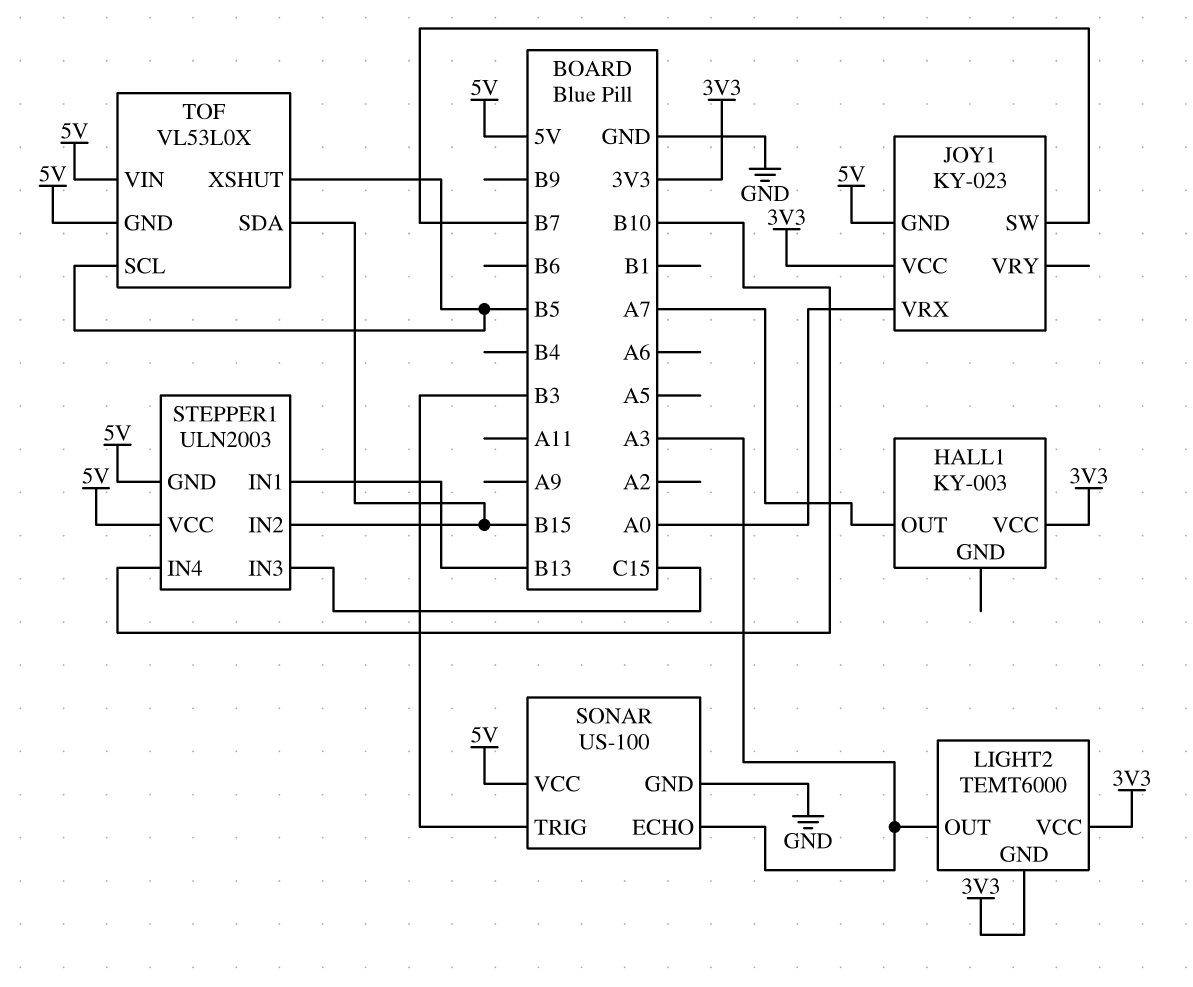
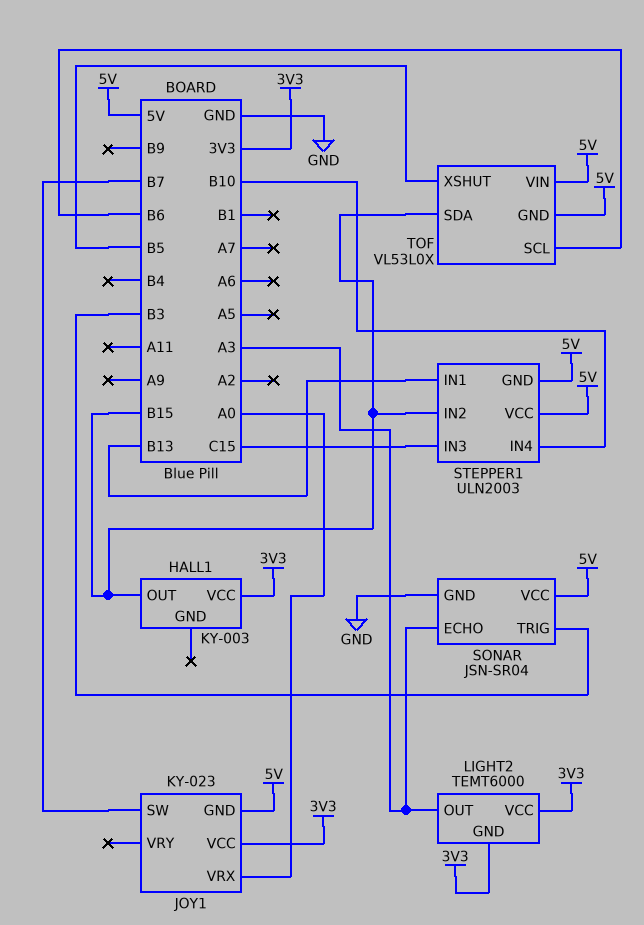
HALL1 pin OUT: A7 -> B15
SONAR: US-100 -> JSN-SR04
TOF pin SCL: B5 -> B6

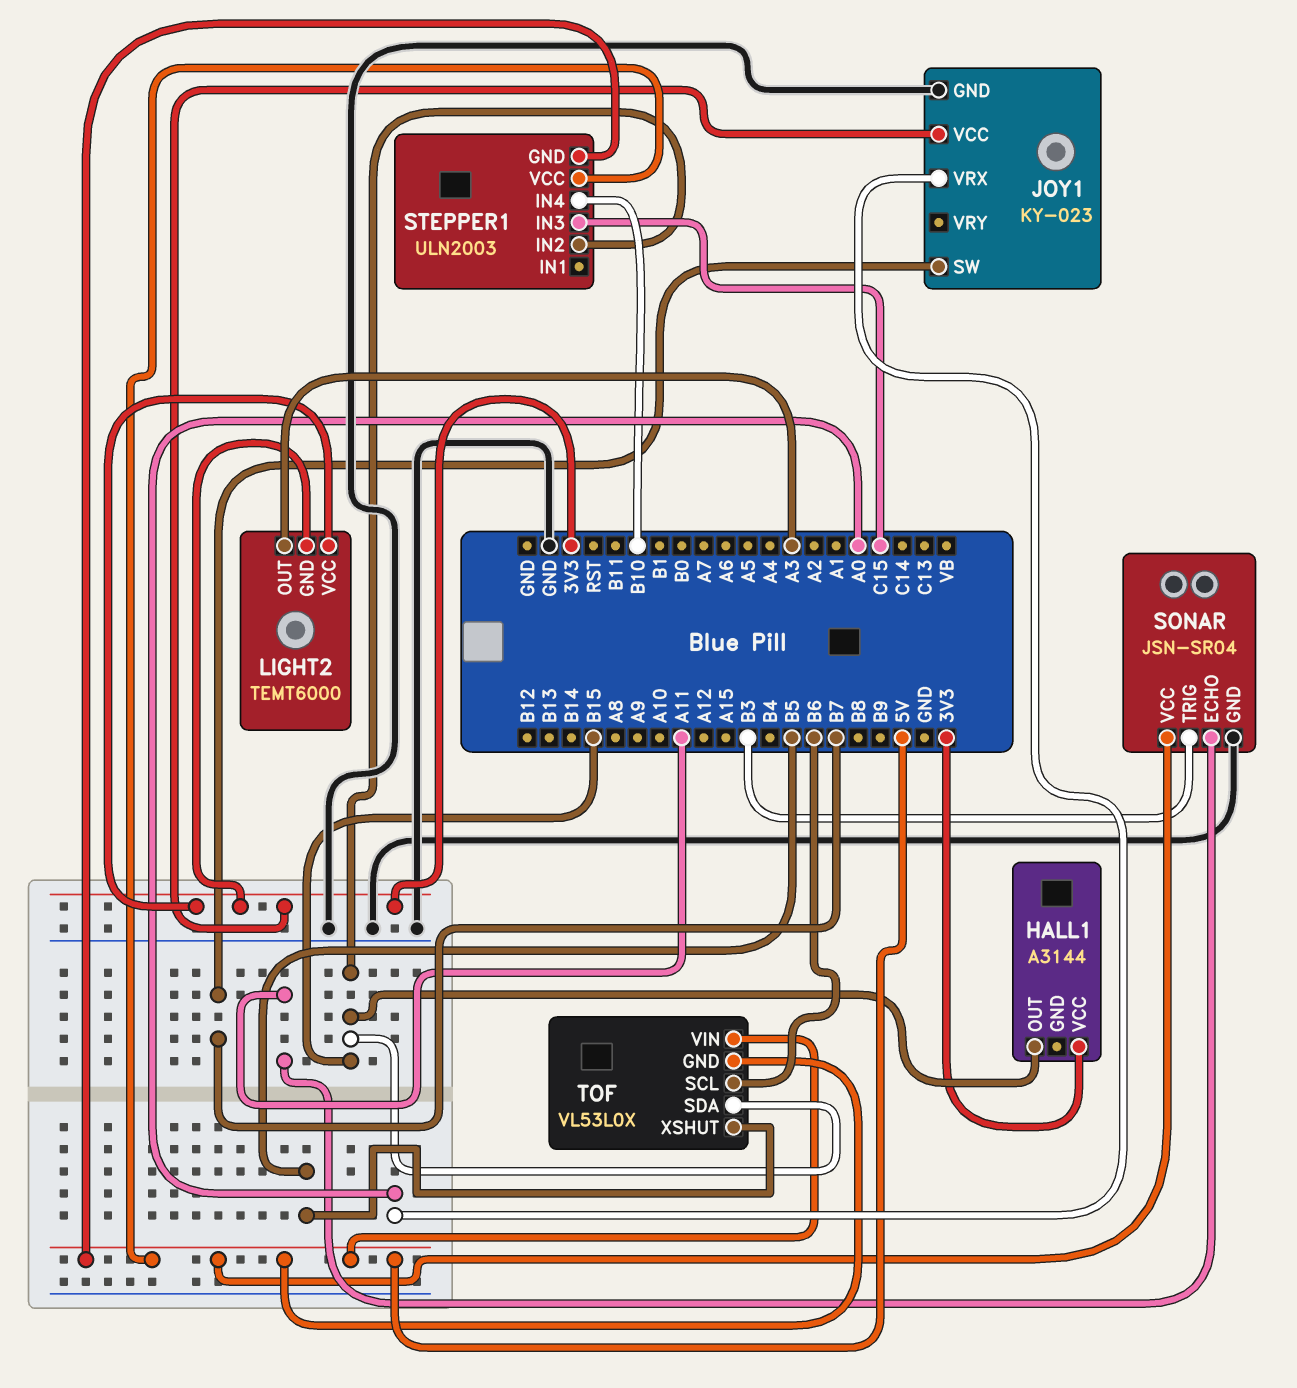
HALL1: KY-003 -> A3144
JOY1 pin GND: 5V -> GND
SONAR pin ECHO: A3 -> A11
STEPPER1 pin IN1: B13 -> none

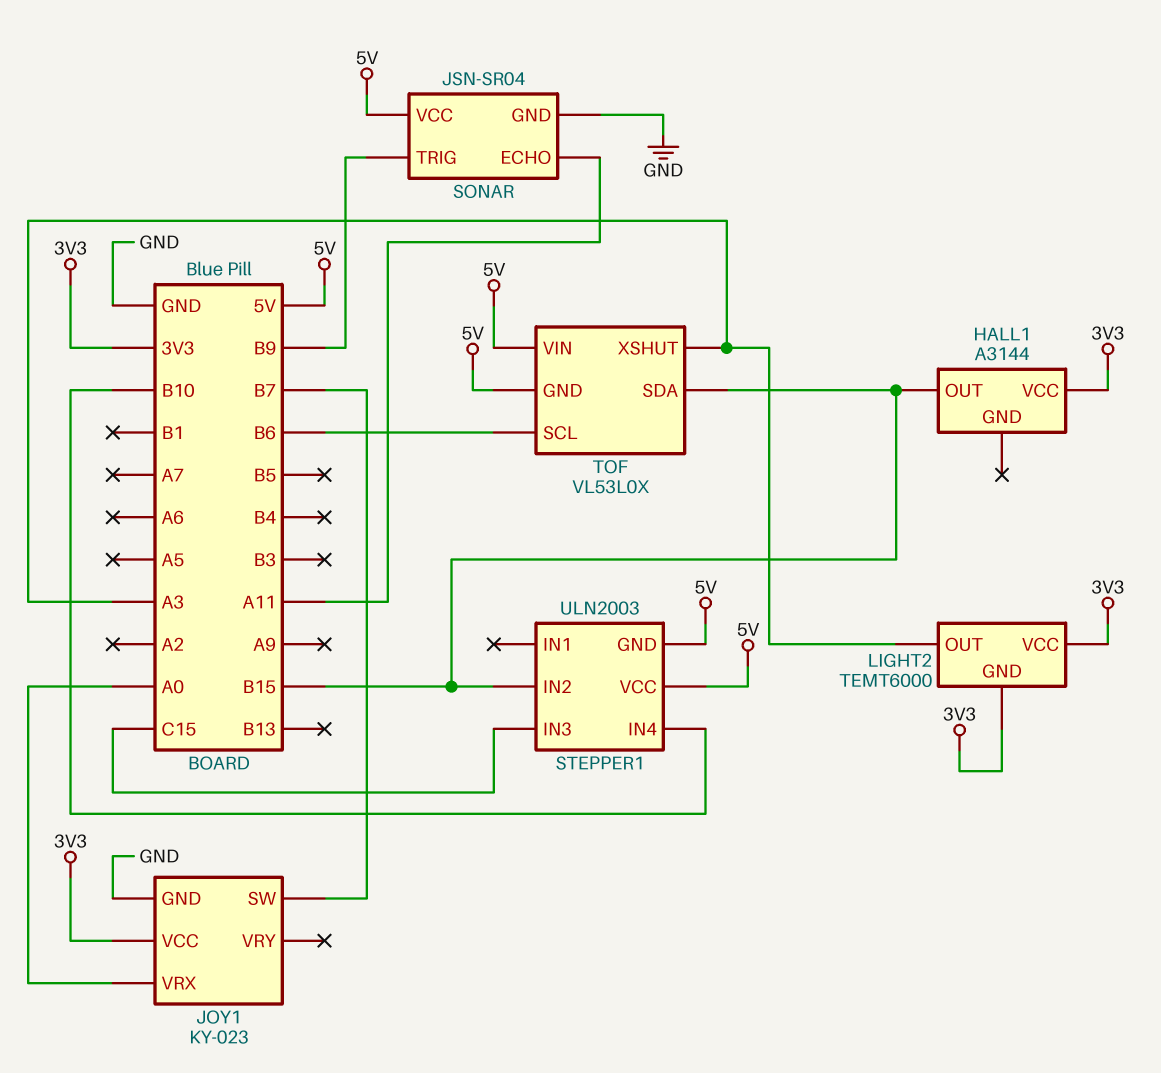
SONAR pin TRIG: B3 -> B9
TOF pin XSHUT: B5 -> A3

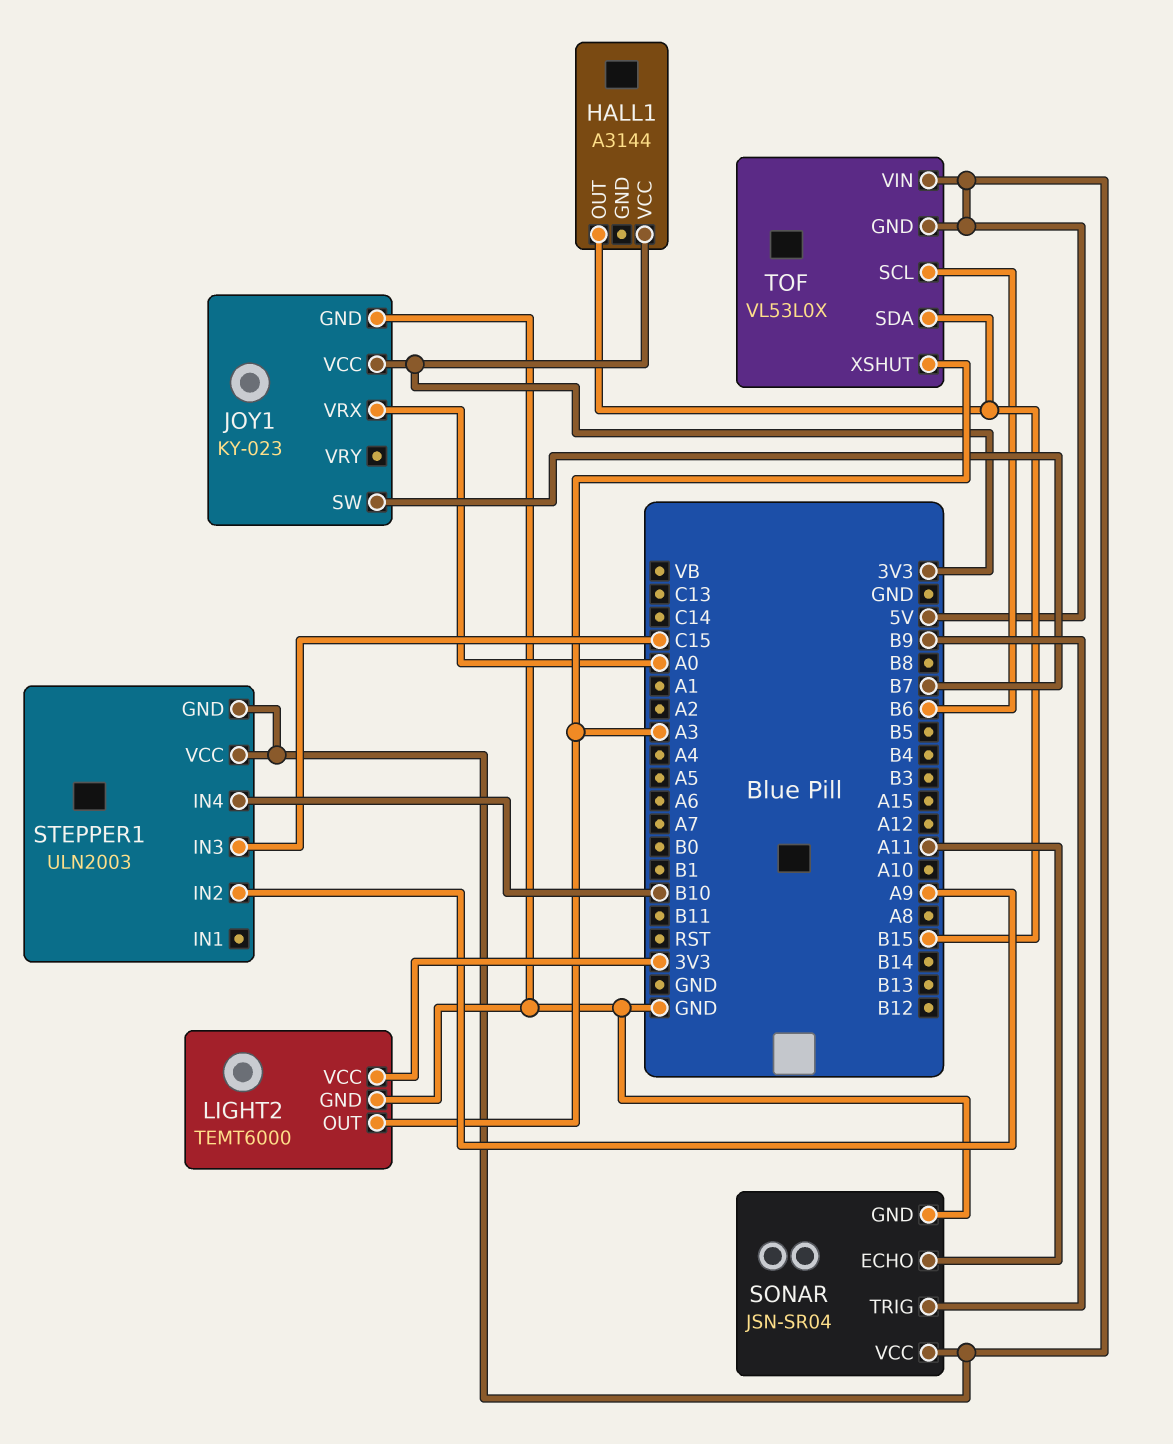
LIGHT2 pin GND: 3V3 -> GND
STEPPER1 pin IN2: B15 -> A9

